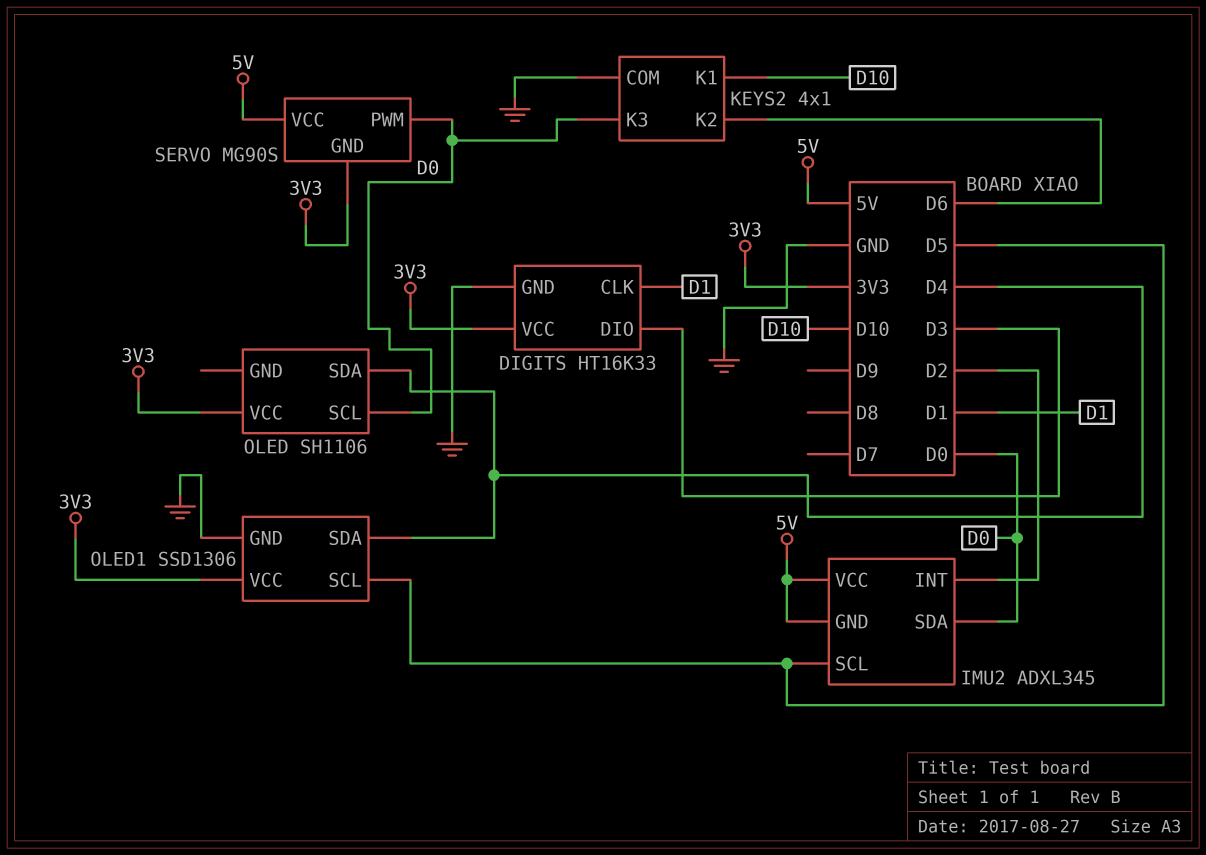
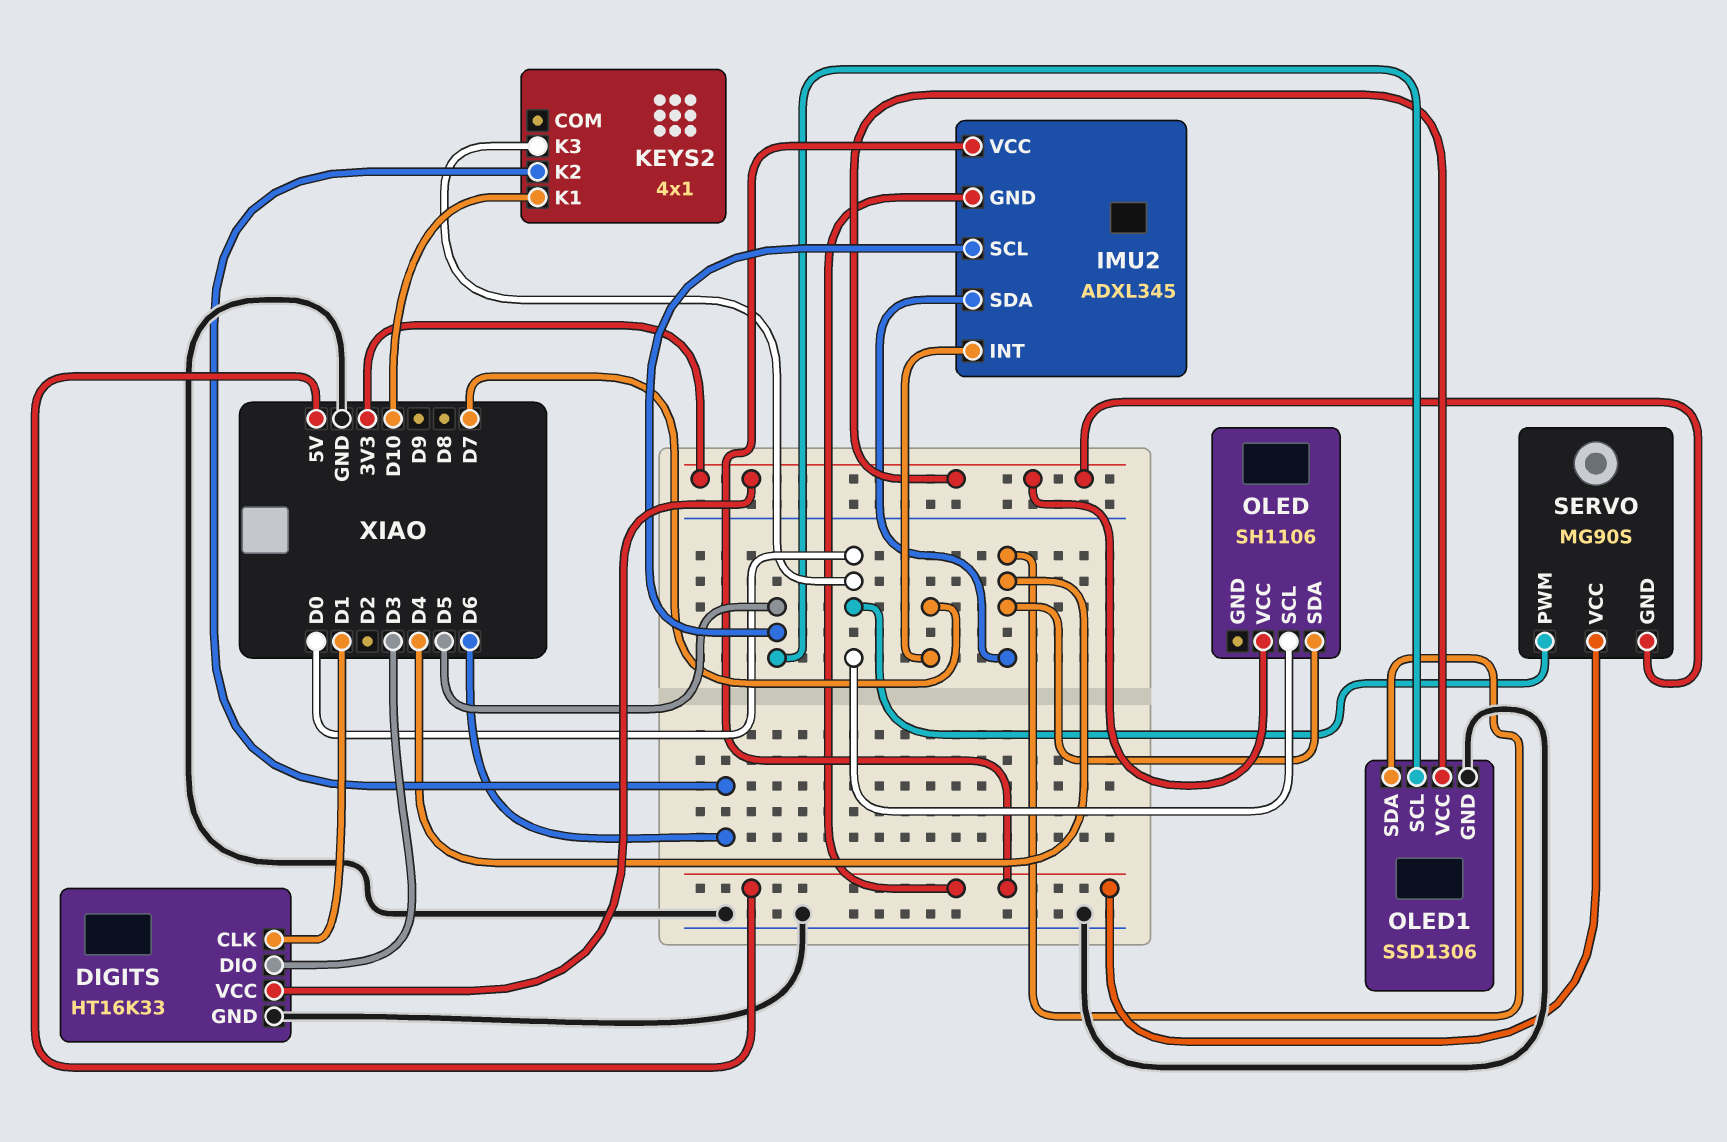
IMU2 pin INT: D2 -> D7
IMU2 pin SDA: D0 -> D4
KEYS2 pin COM: GND -> none

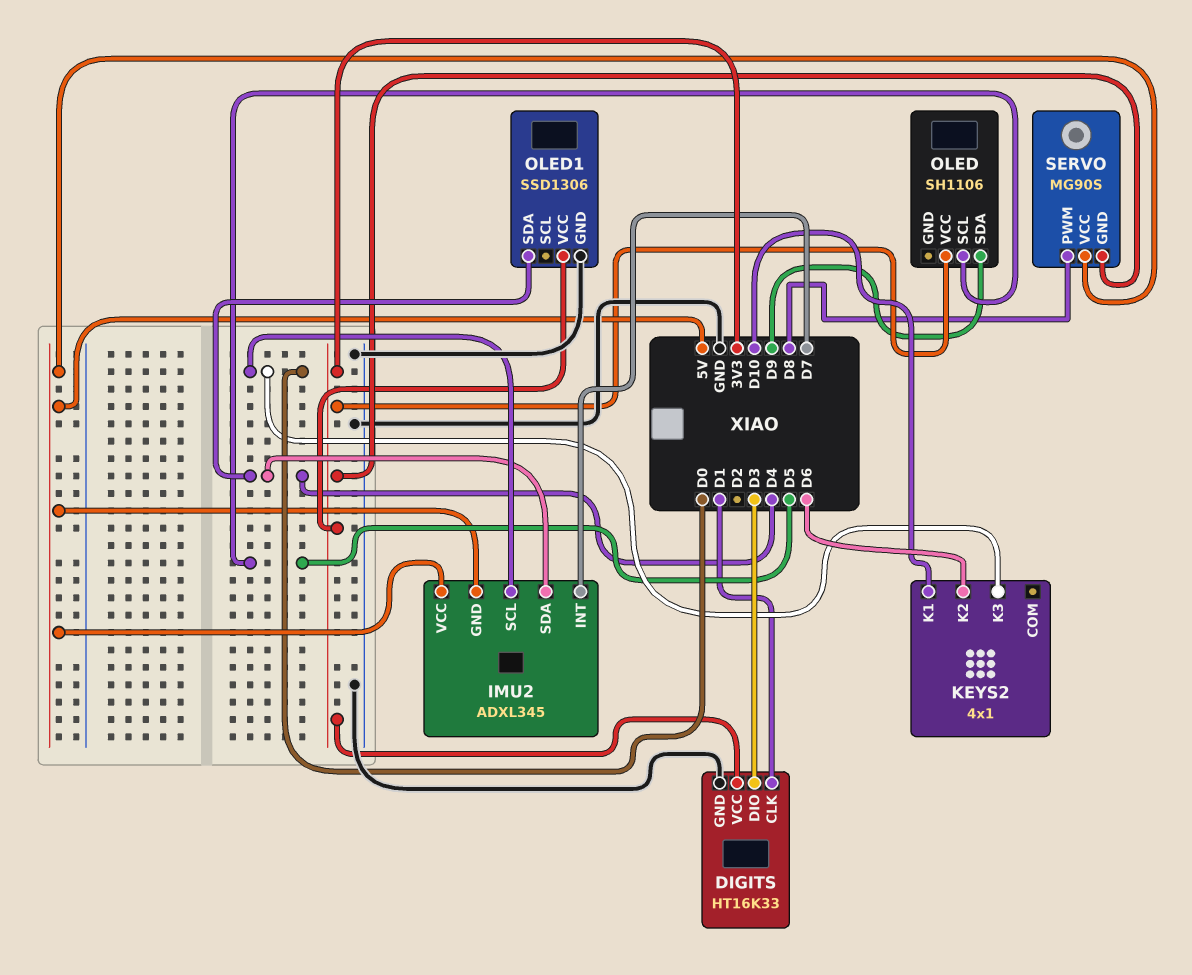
IMU2 pin SCL: D5 -> D0
OLED pin SCL: D0 -> D5
OLED pin SDA: D4 -> D9
OLED1 pin SCL: D5 -> none
SERVO pin PWM: D0 -> D8

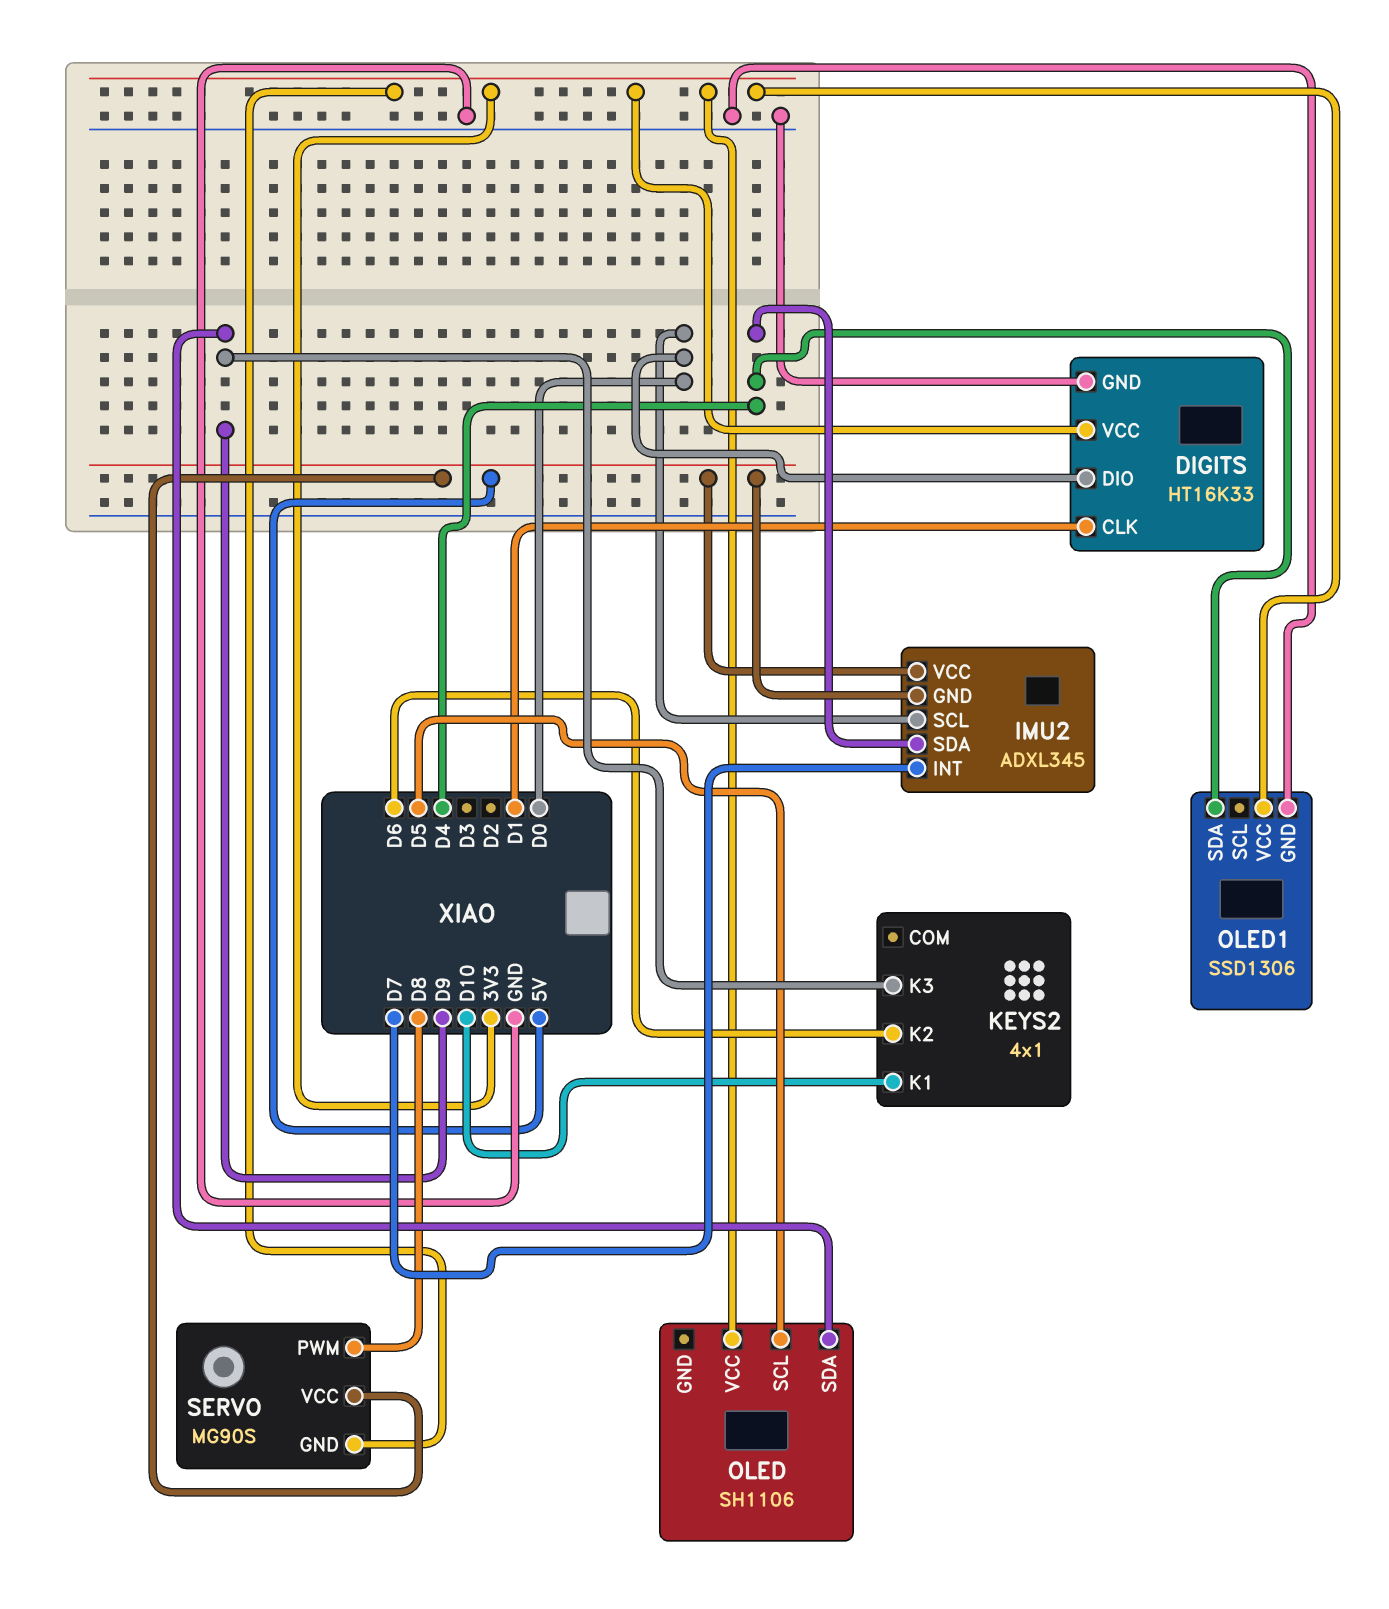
DIGITS pin DIO: D3 -> D0
KEYS2 pin K3: D0 -> D9

